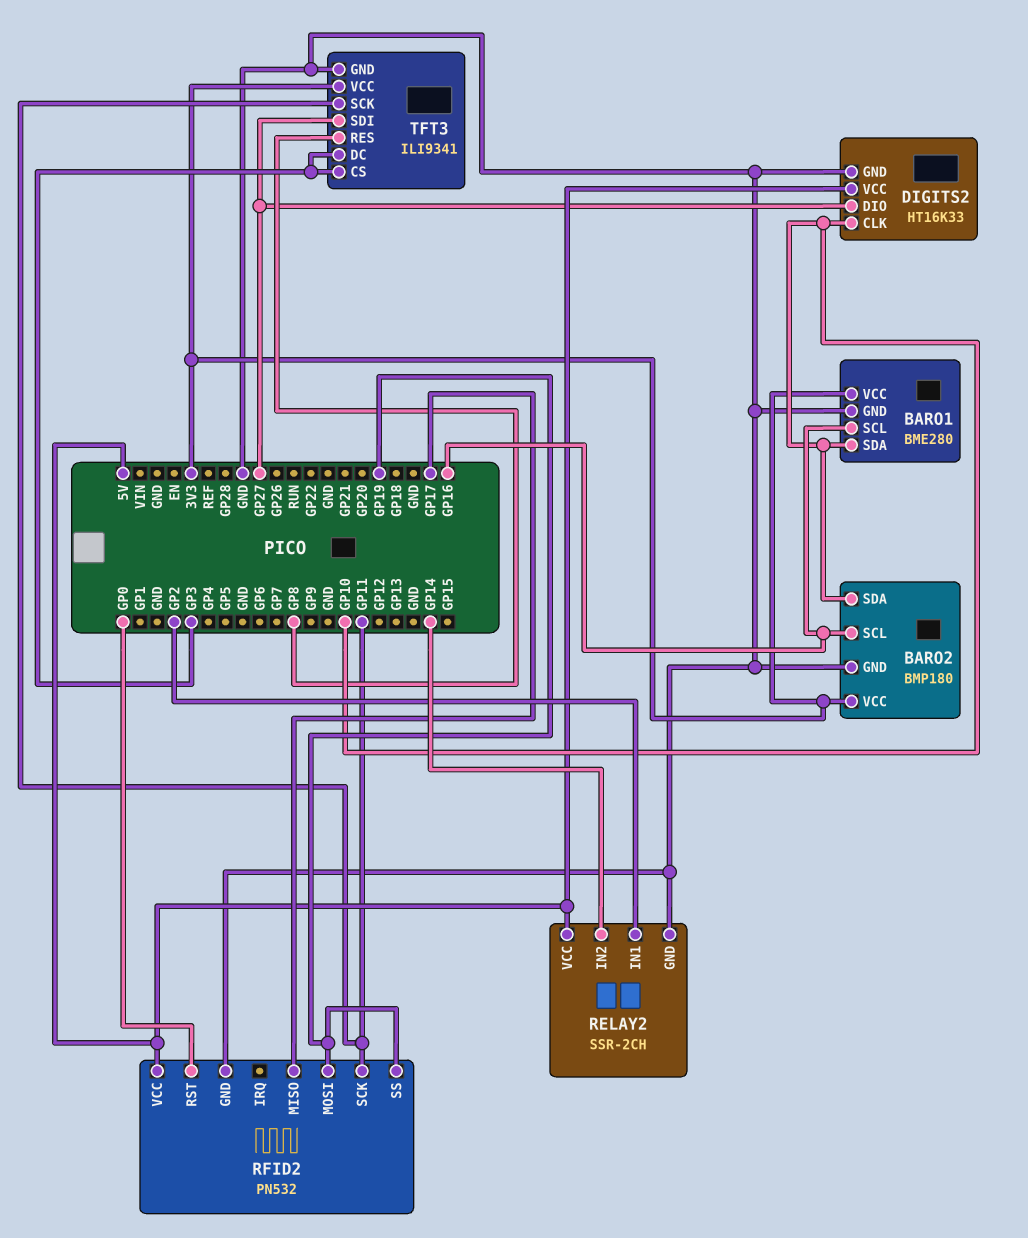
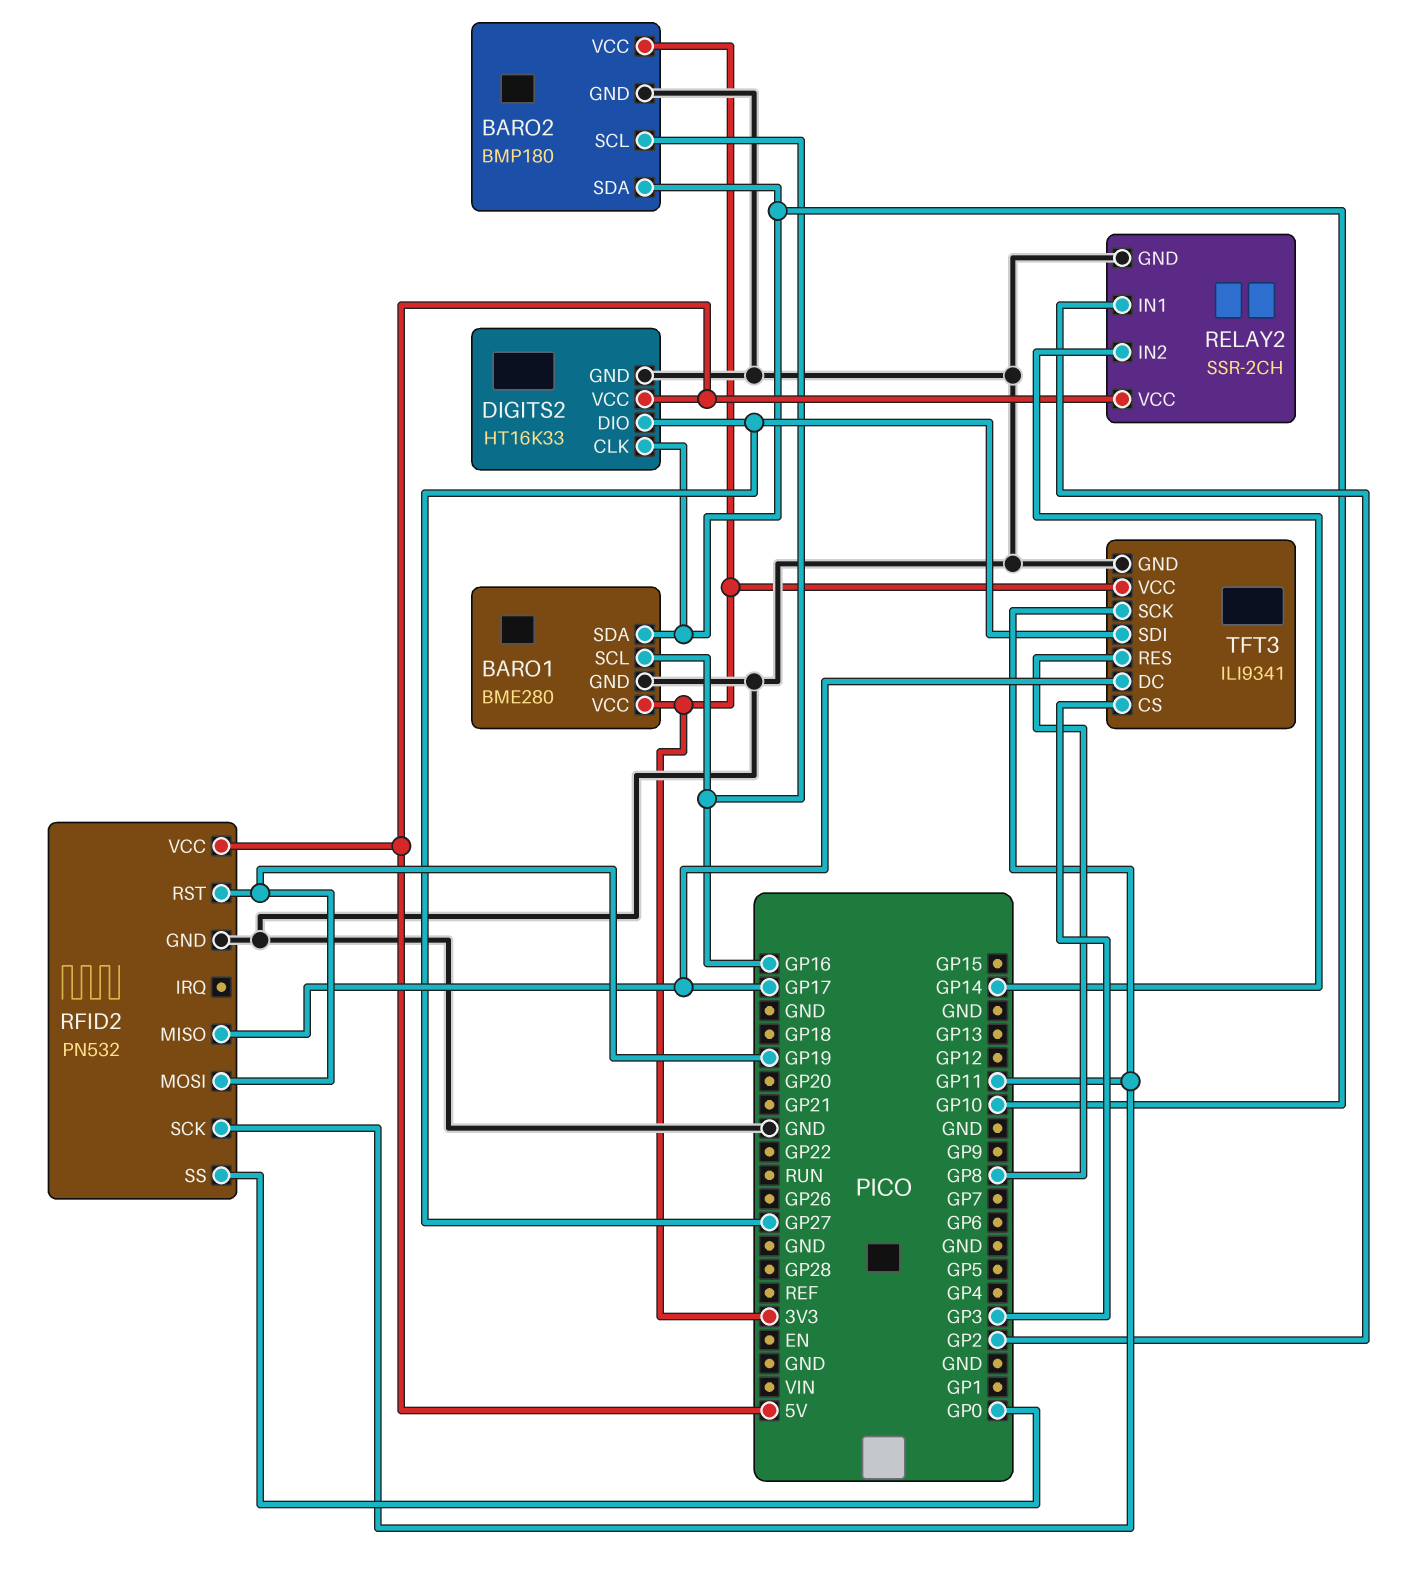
RFID2 pin RST: GP0 -> GP19
RFID2 pin SS: GP19 -> GP0
TFT3 pin DC: GP3 -> GP17

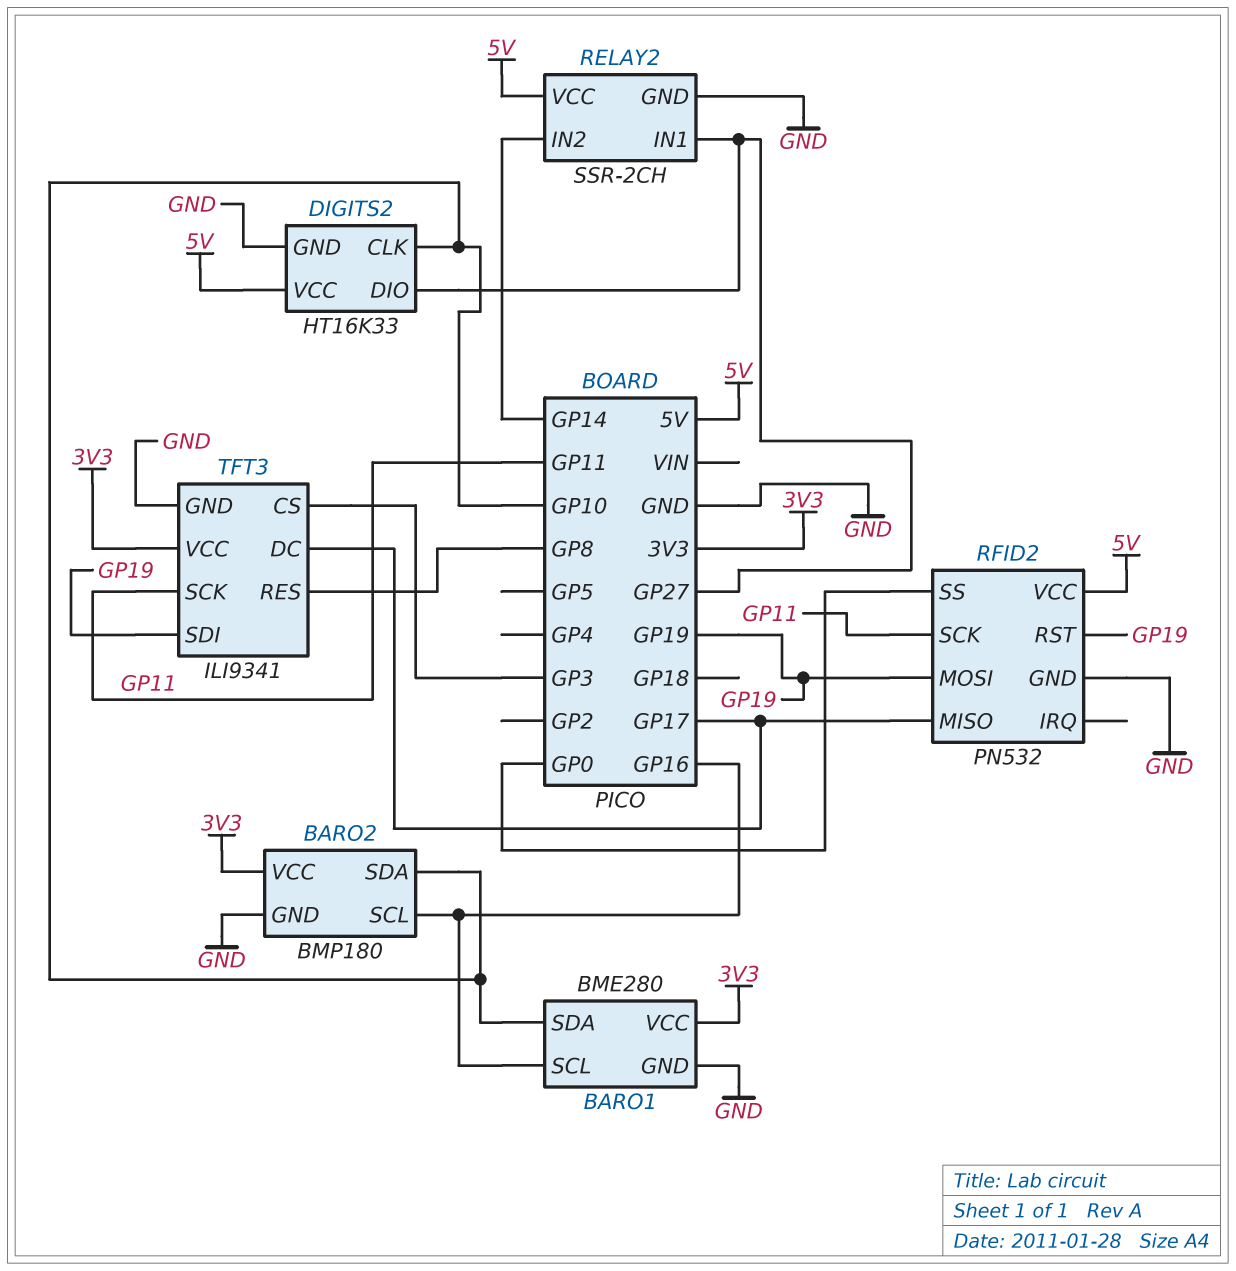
RELAY2 pin IN1: GP2 -> GP27
TFT3 pin SDI: GP27 -> GP19

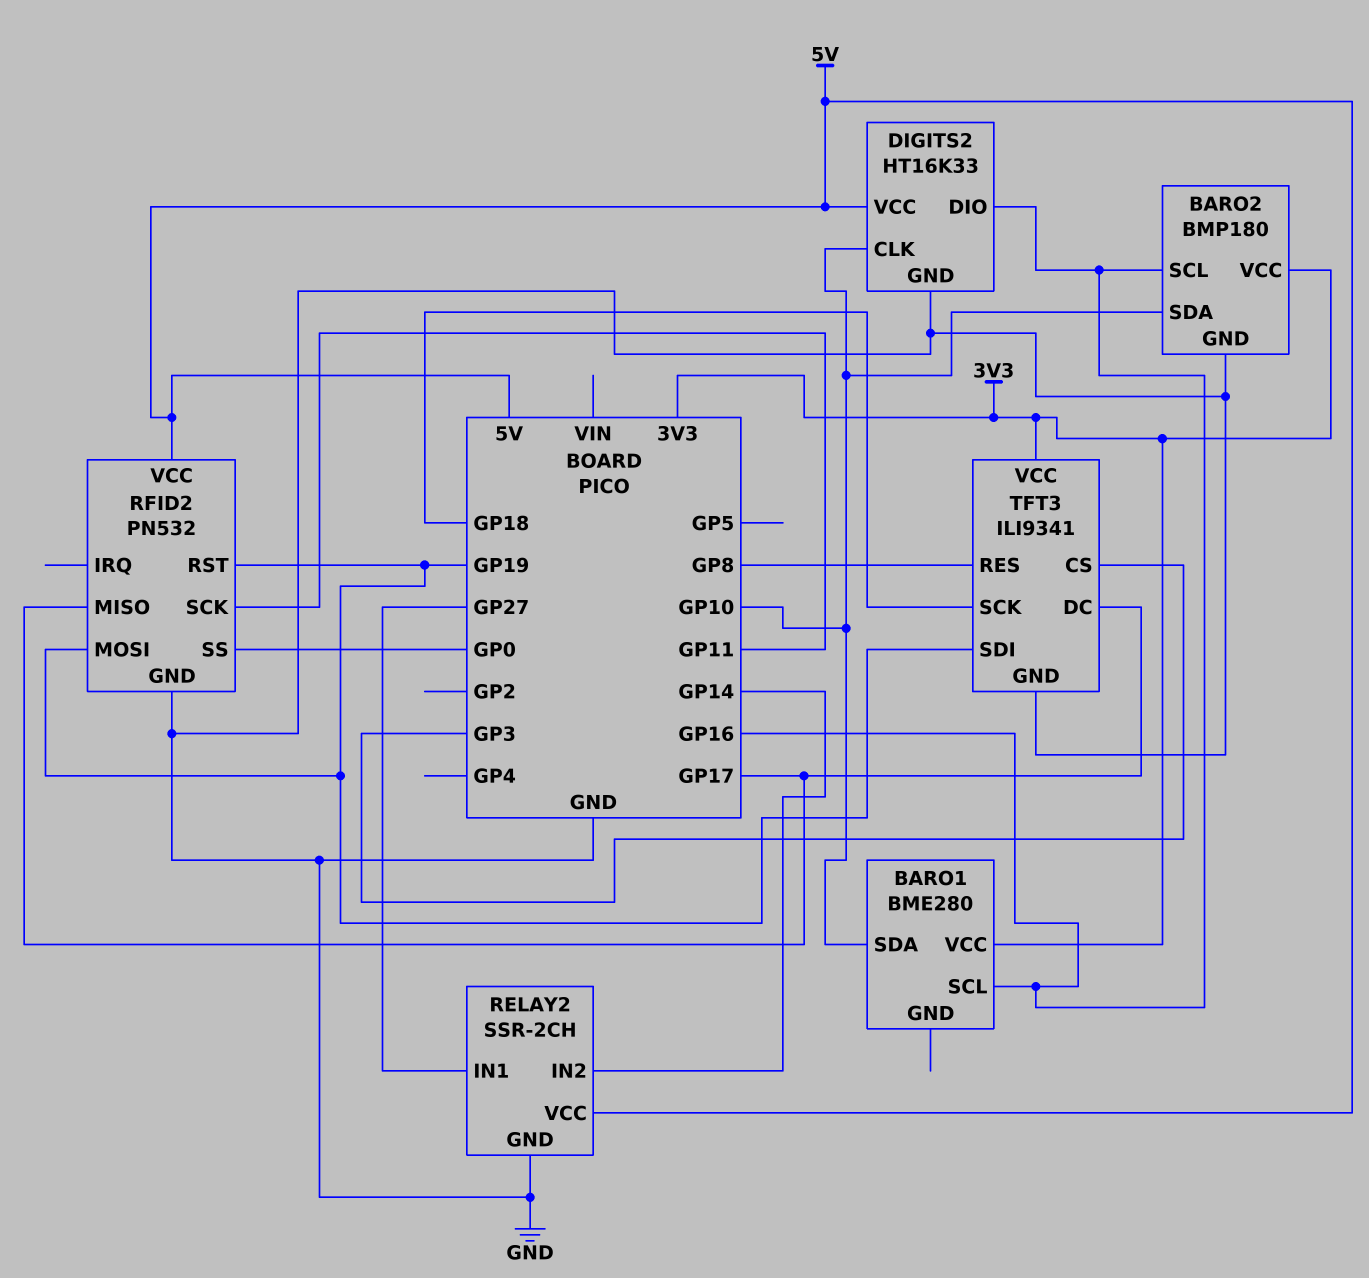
BARO1 pin GND: GND -> none
DIGITS2 pin DIO: GP27 -> GP16
TFT3 pin SCK: GP11 -> GP18

